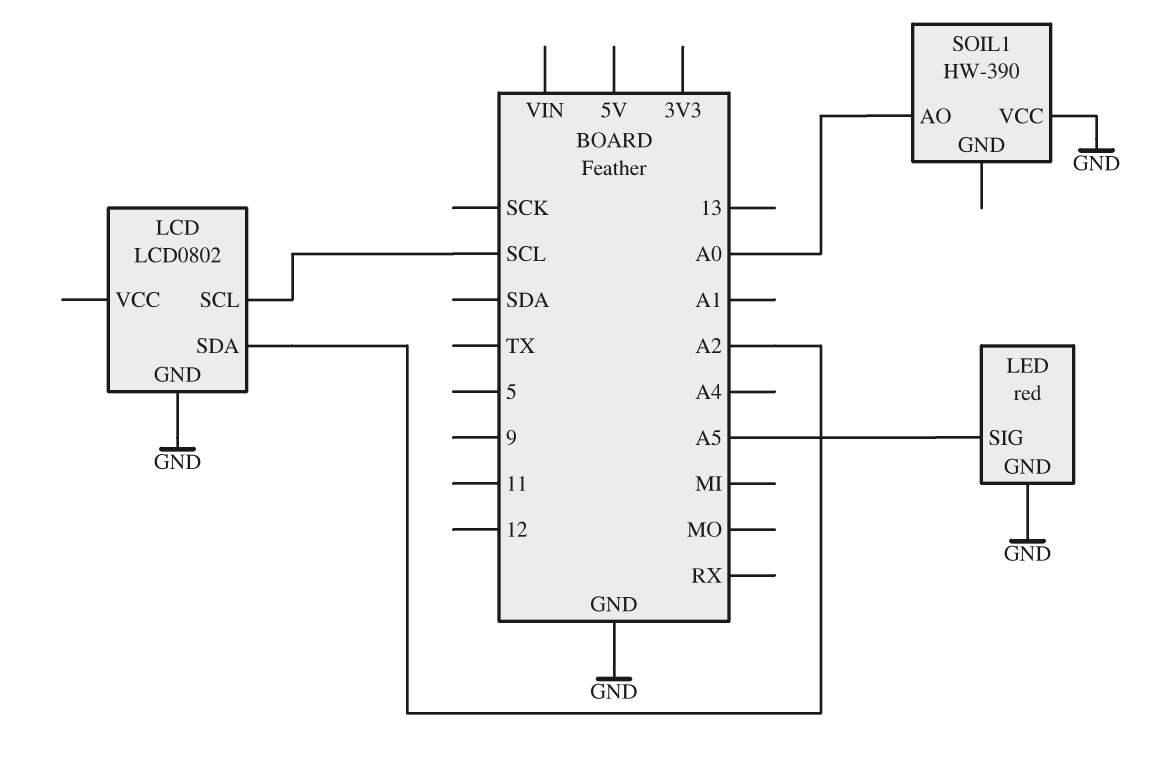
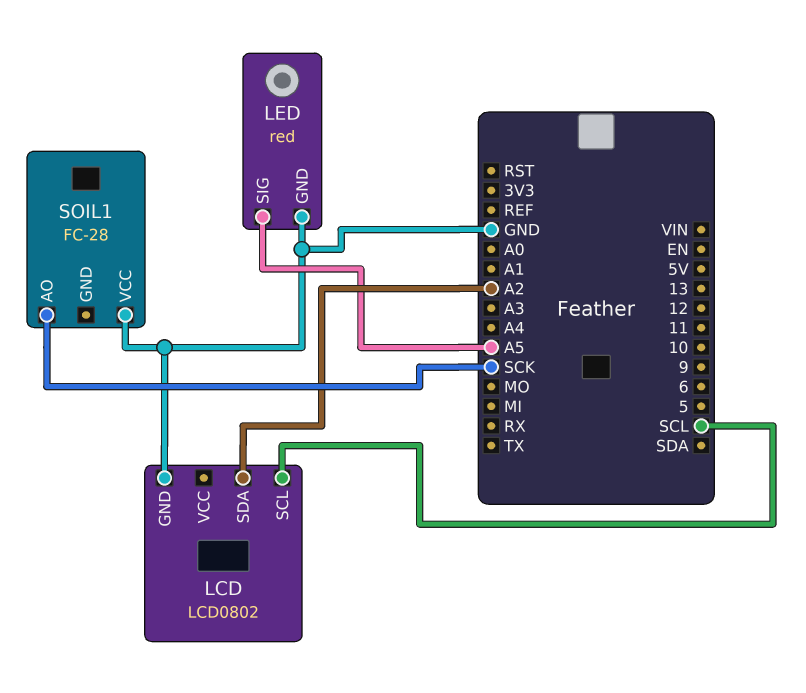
SOIL1: HW-390 -> FC-28
SOIL1 pin AO: A0 -> SCK

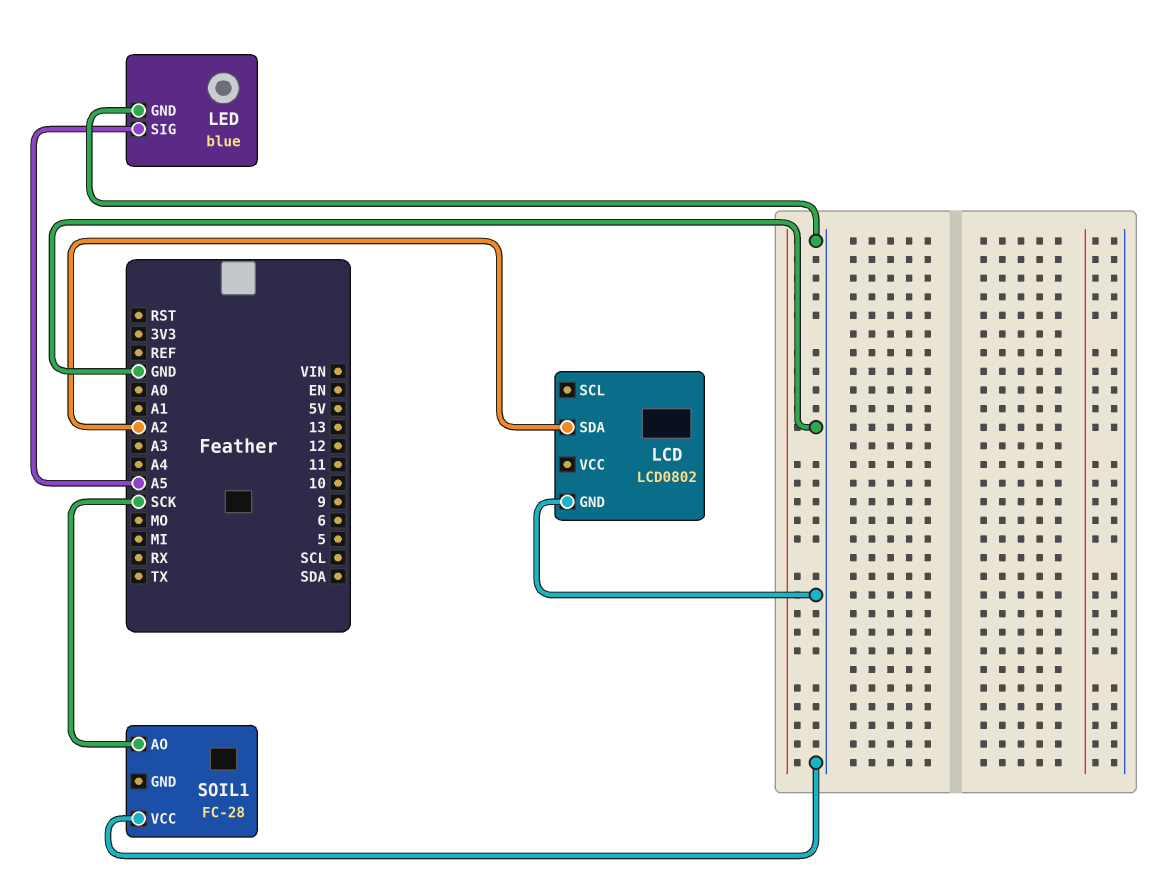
LCD pin SCL: SCL -> none
LED: red -> blue

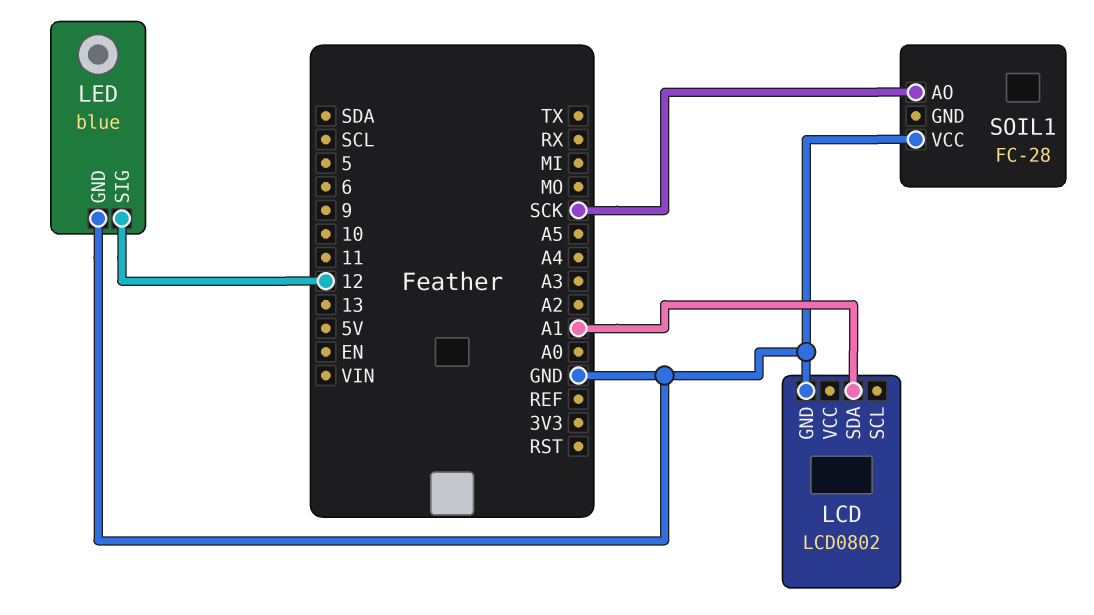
LCD pin SDA: A2 -> A1
LED pin SIG: A5 -> 12

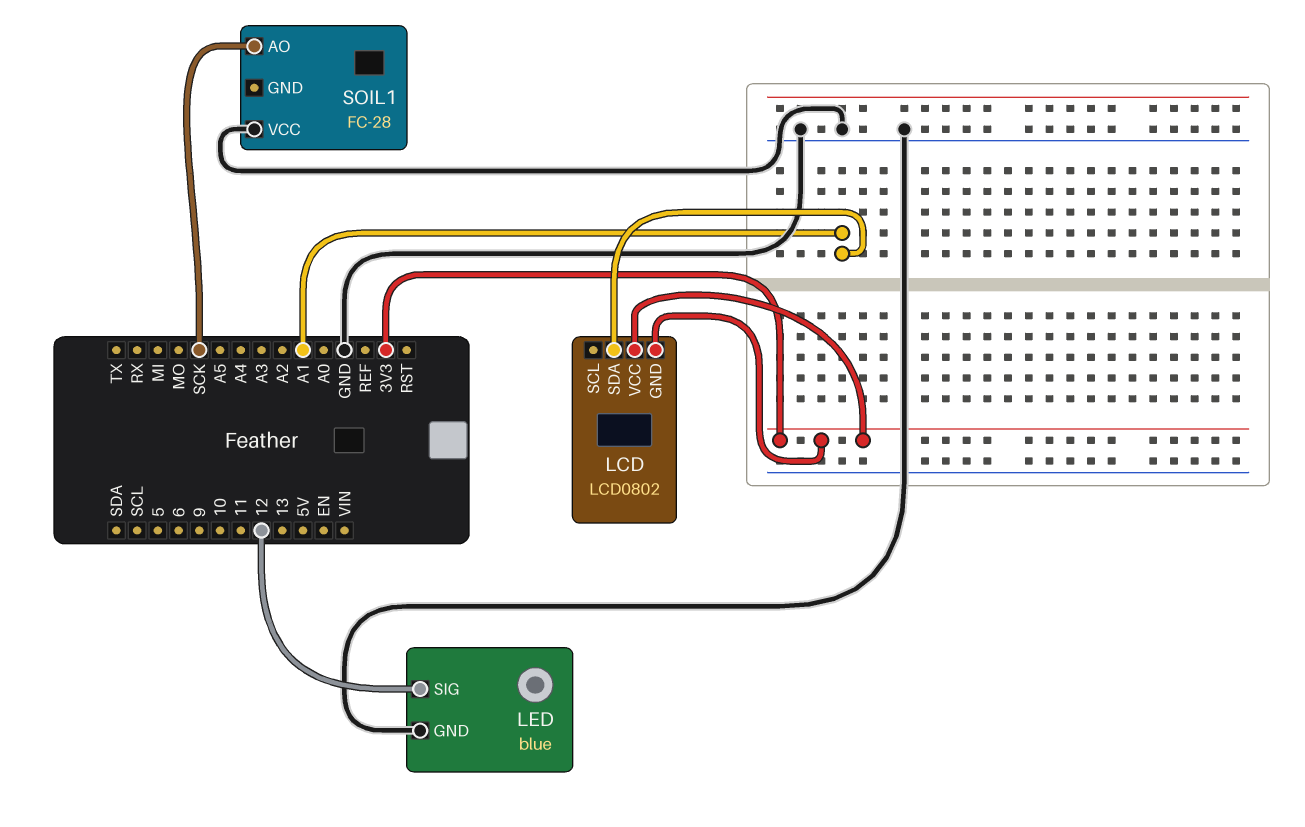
LCD pin GND: GND -> 3V3
LCD pin VCC: none -> 3V3

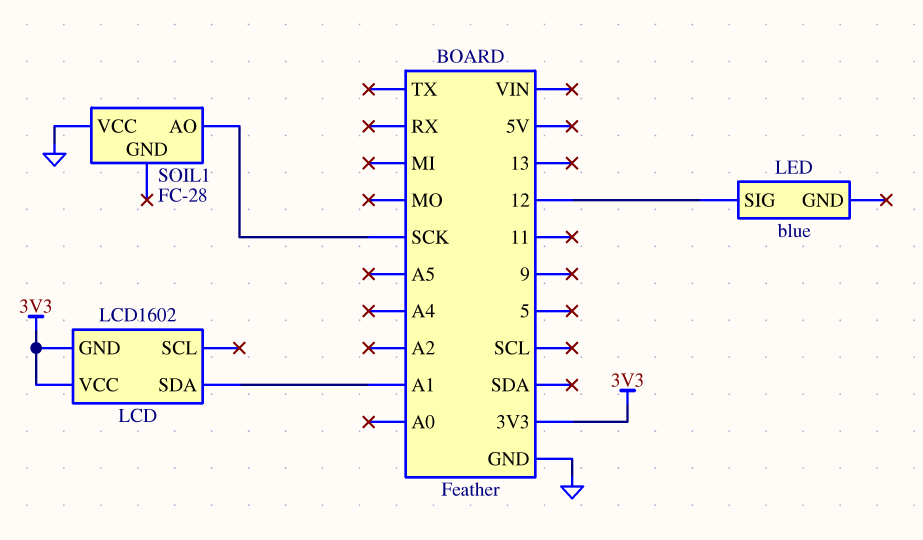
LCD: LCD0802 -> LCD1602
LED pin GND: GND -> none

